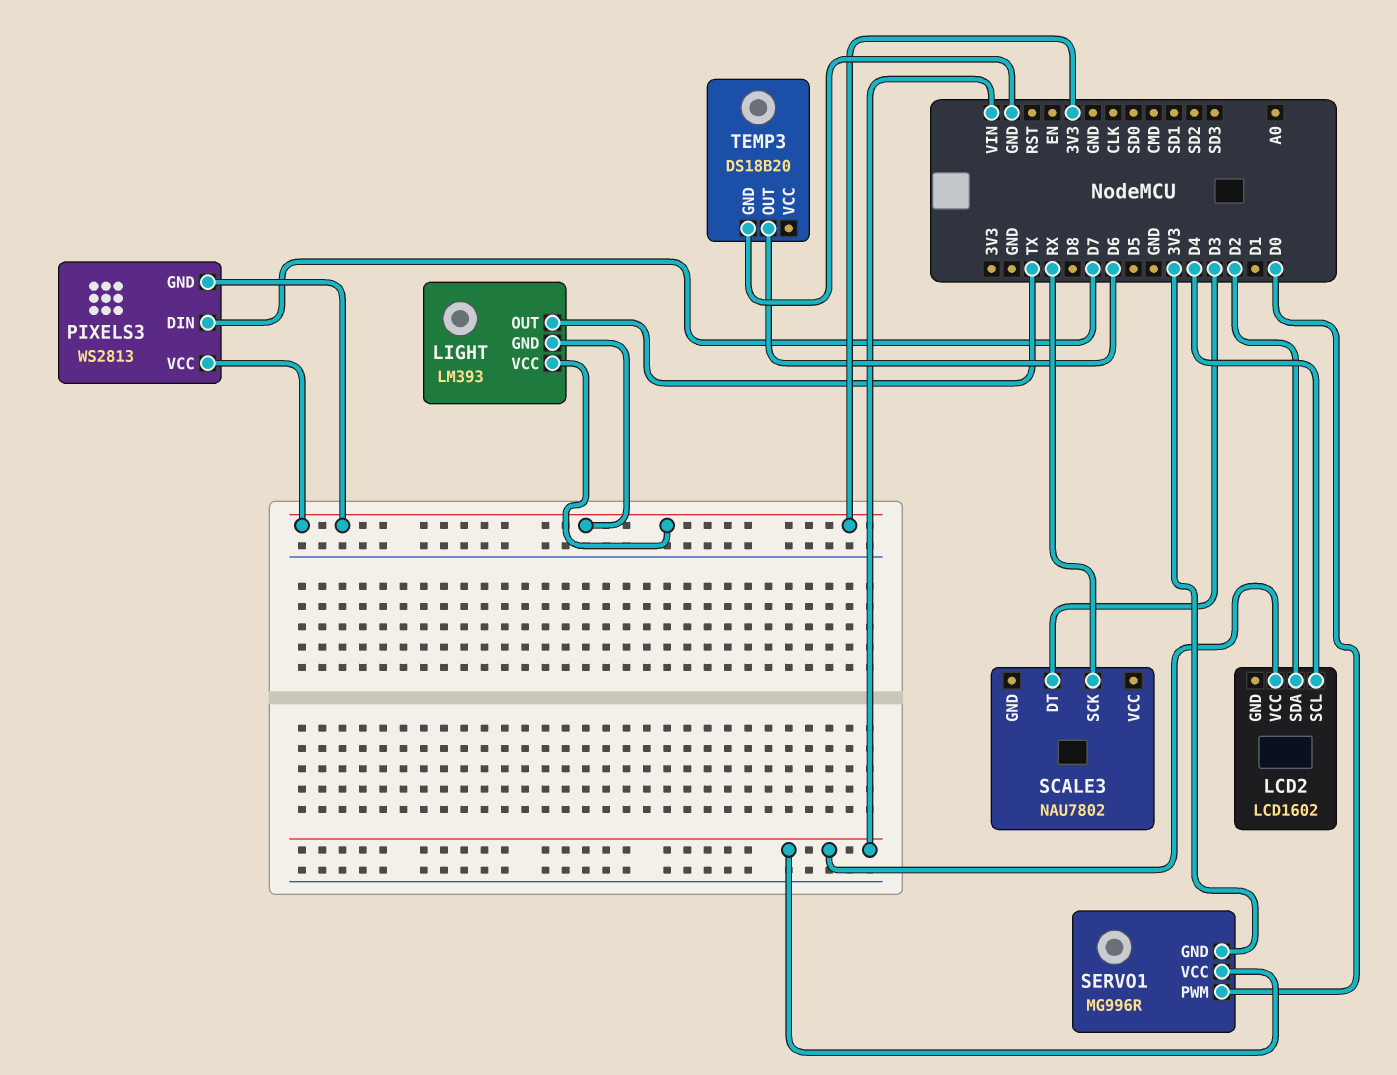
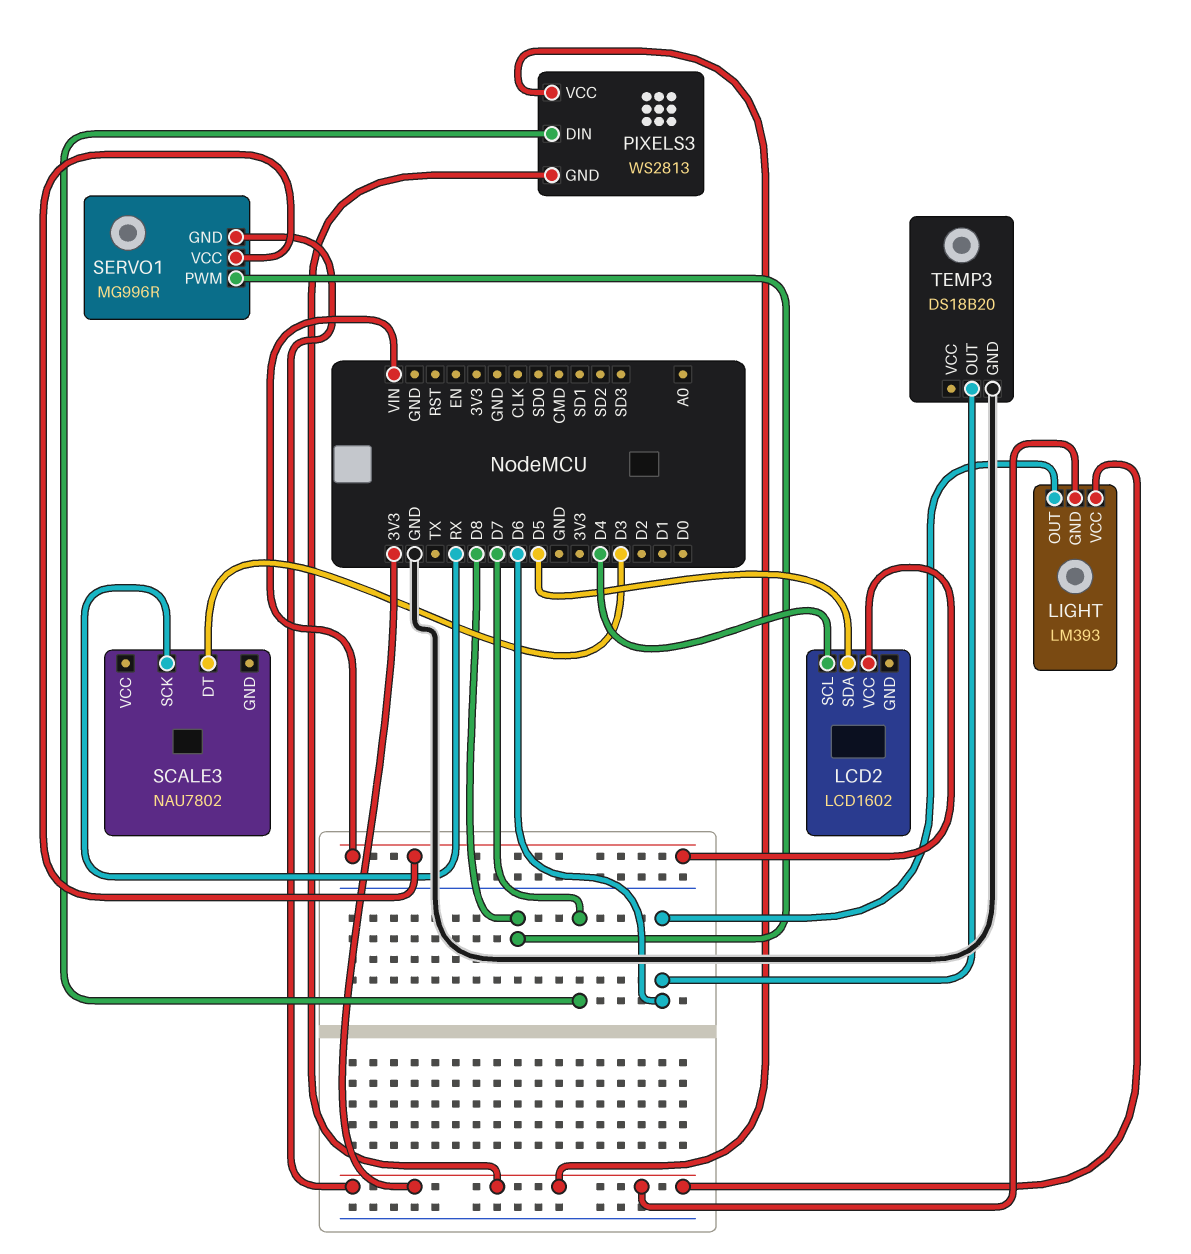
LCD2 pin SDA: D2 -> D5
LIGHT pin OUT: TX -> D6
SERVO1 pin PWM: D0 -> D8

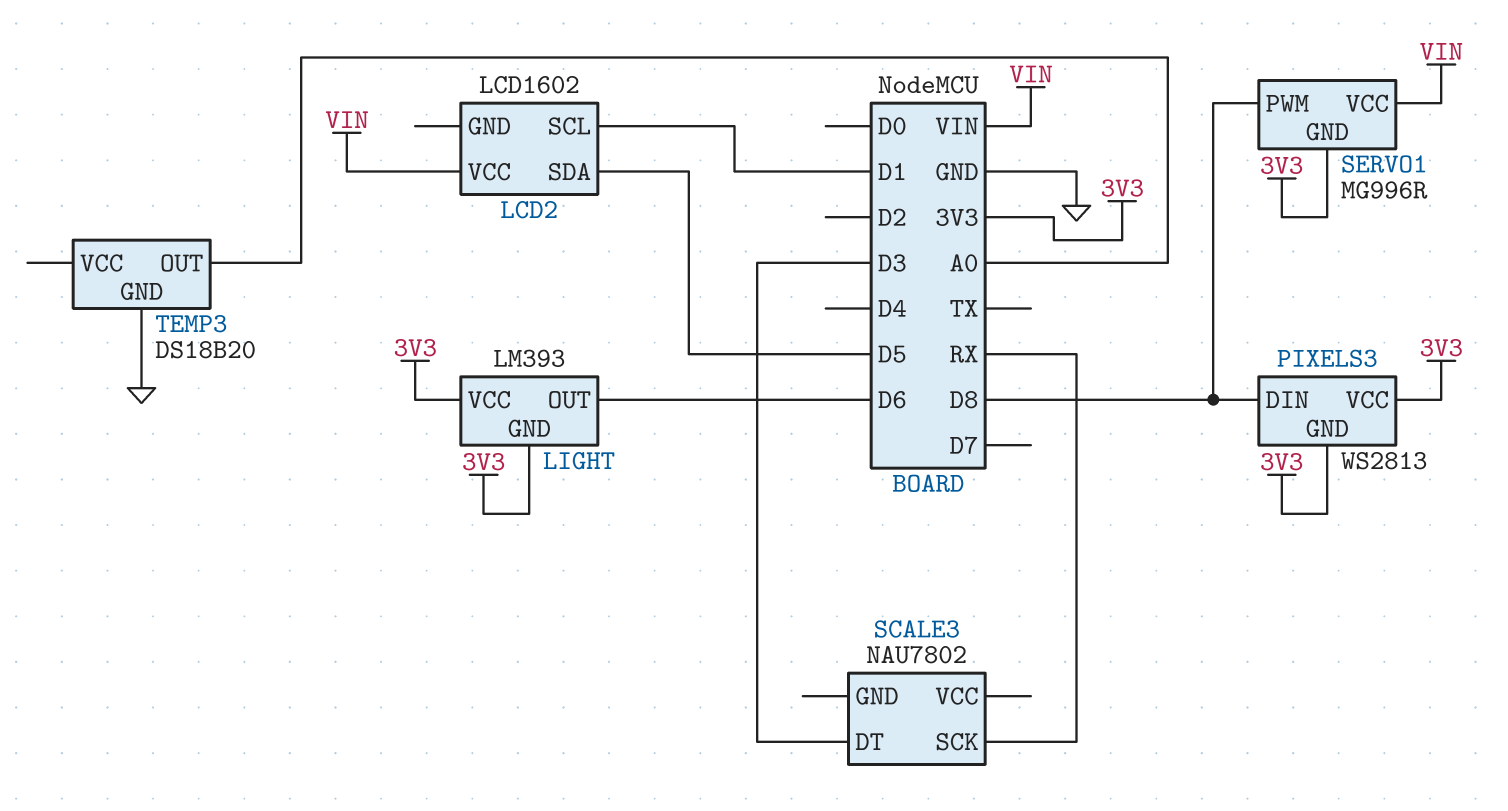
LCD2 pin SCL: D4 -> D1
PIXELS3 pin DIN: D7 -> D8
TEMP3 pin OUT: D6 -> A0

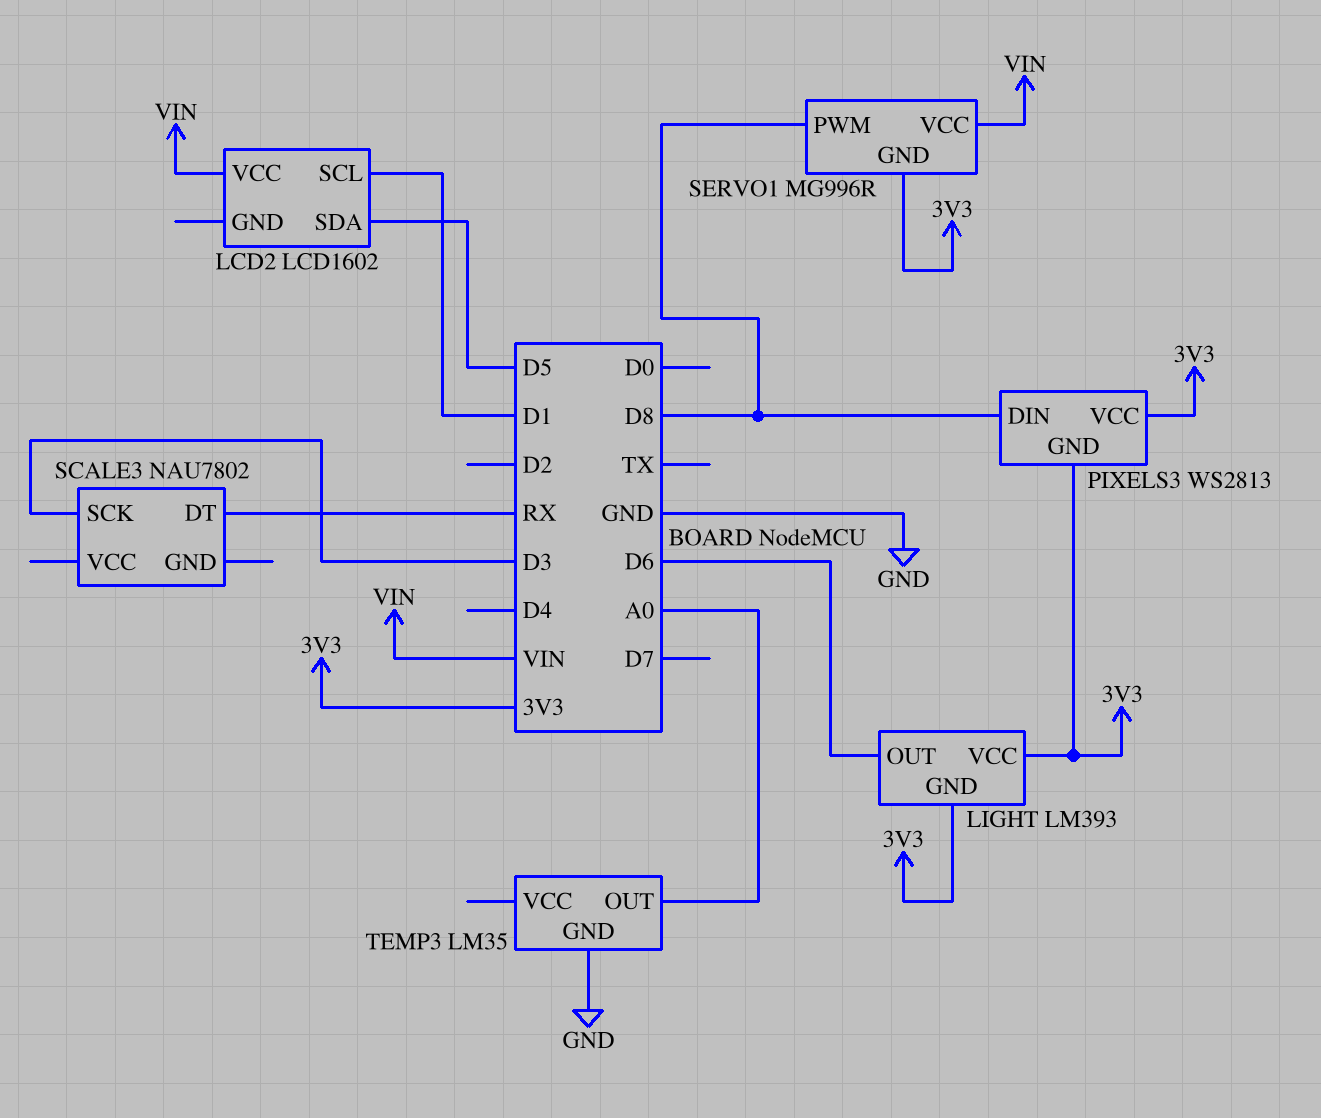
SCALE3 pin DT: D3 -> RX
SCALE3 pin SCK: RX -> D3
TEMP3: DS18B20 -> LM35

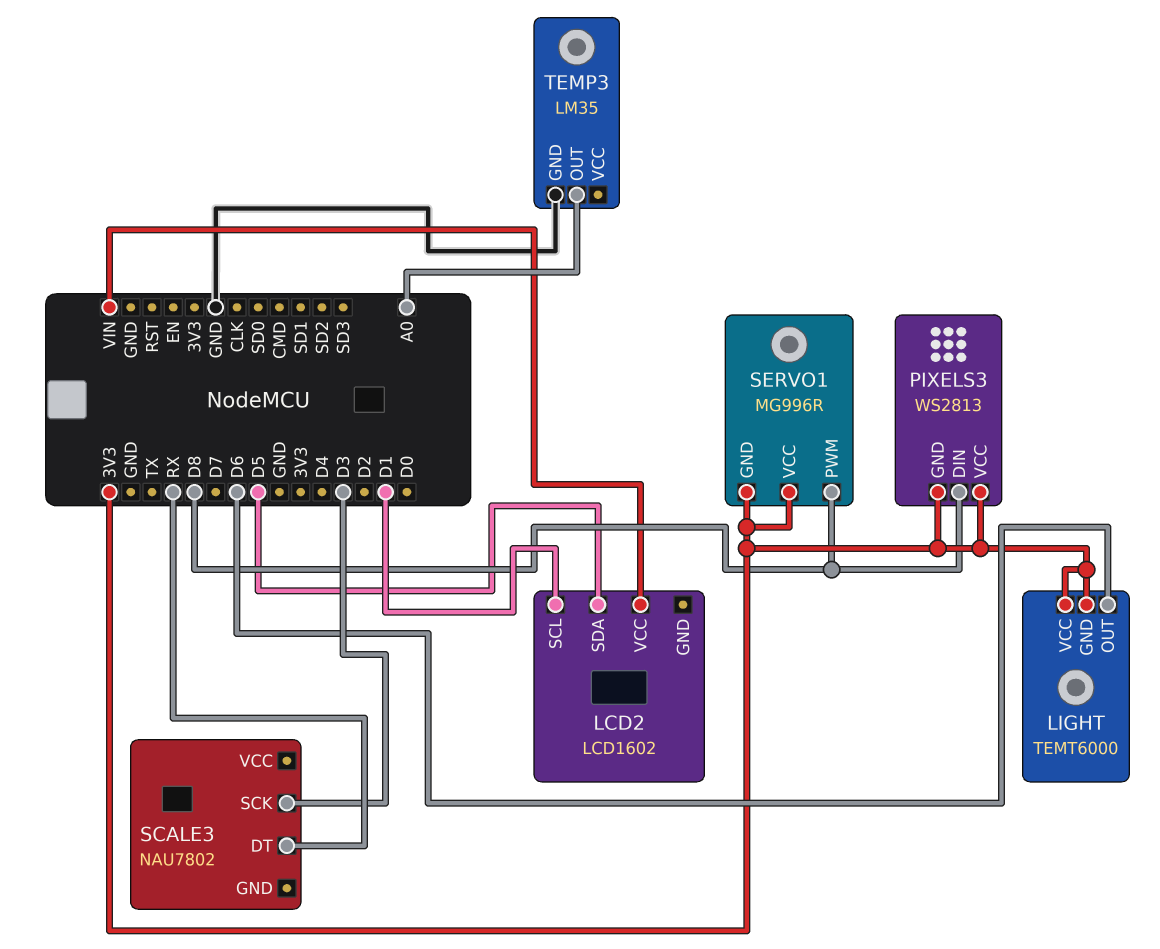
LIGHT: LM393 -> TEMT6000
SERVO1 pin VCC: VIN -> 3V3

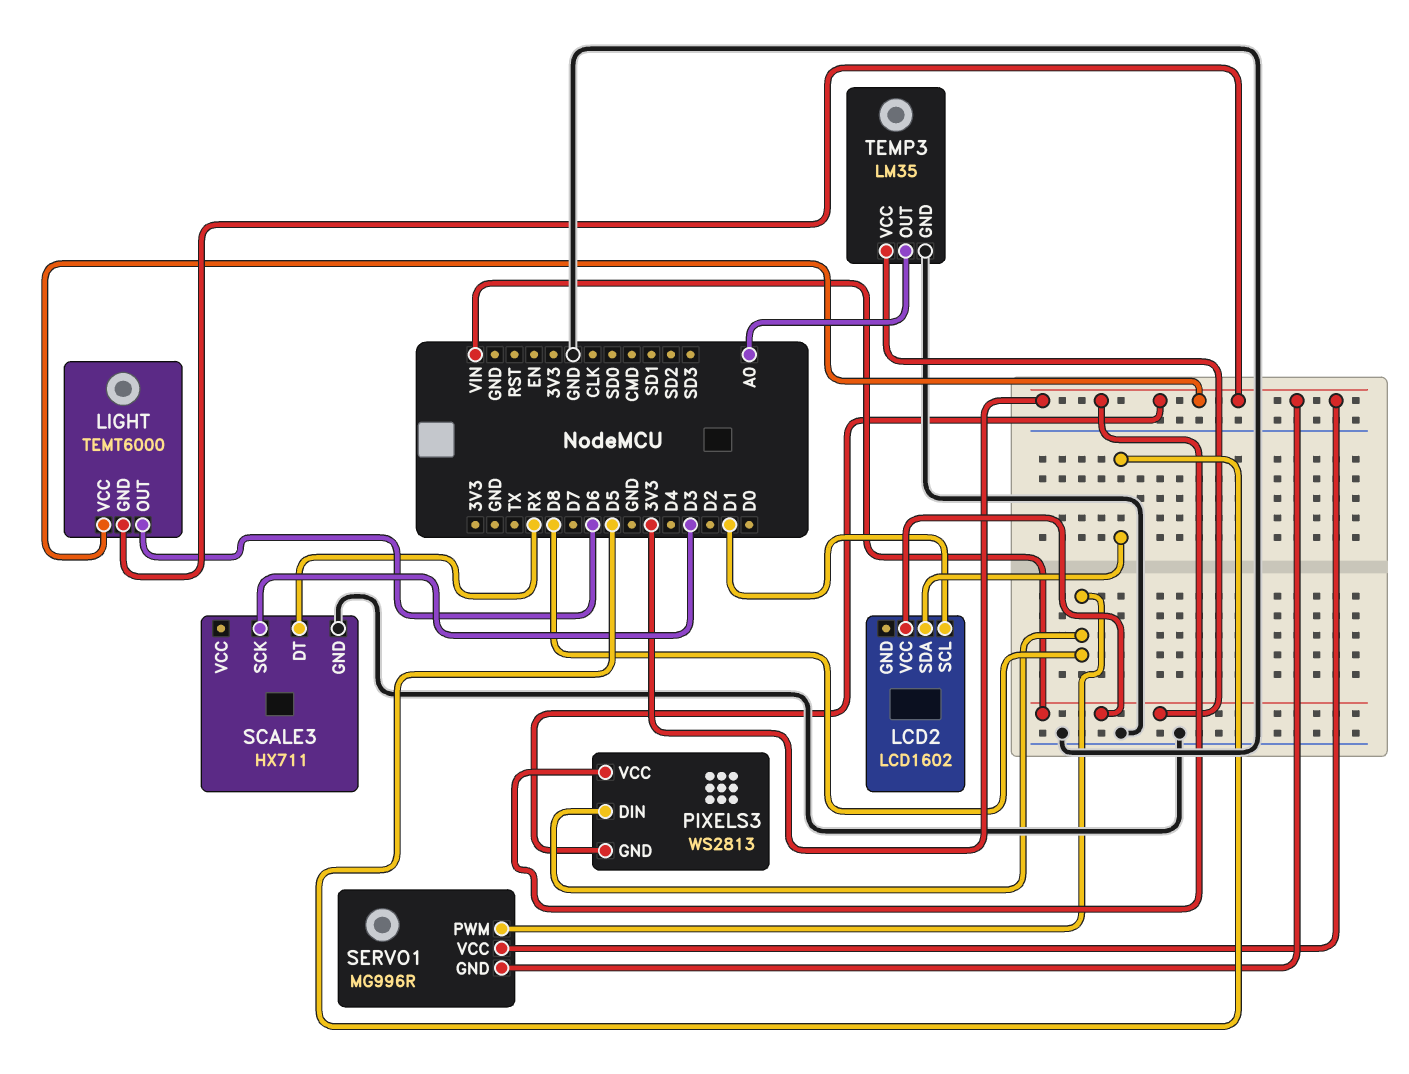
SCALE3: NAU7802 -> HX711
SCALE3 pin GND: none -> GND
TEMP3 pin VCC: none -> VIN

